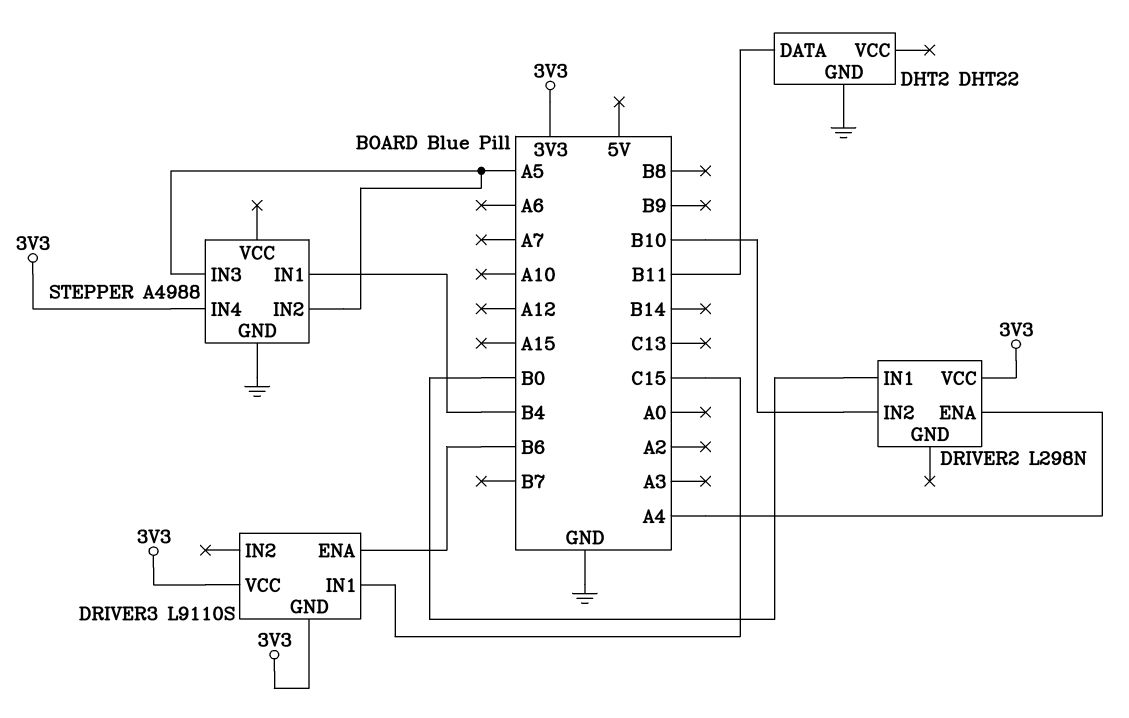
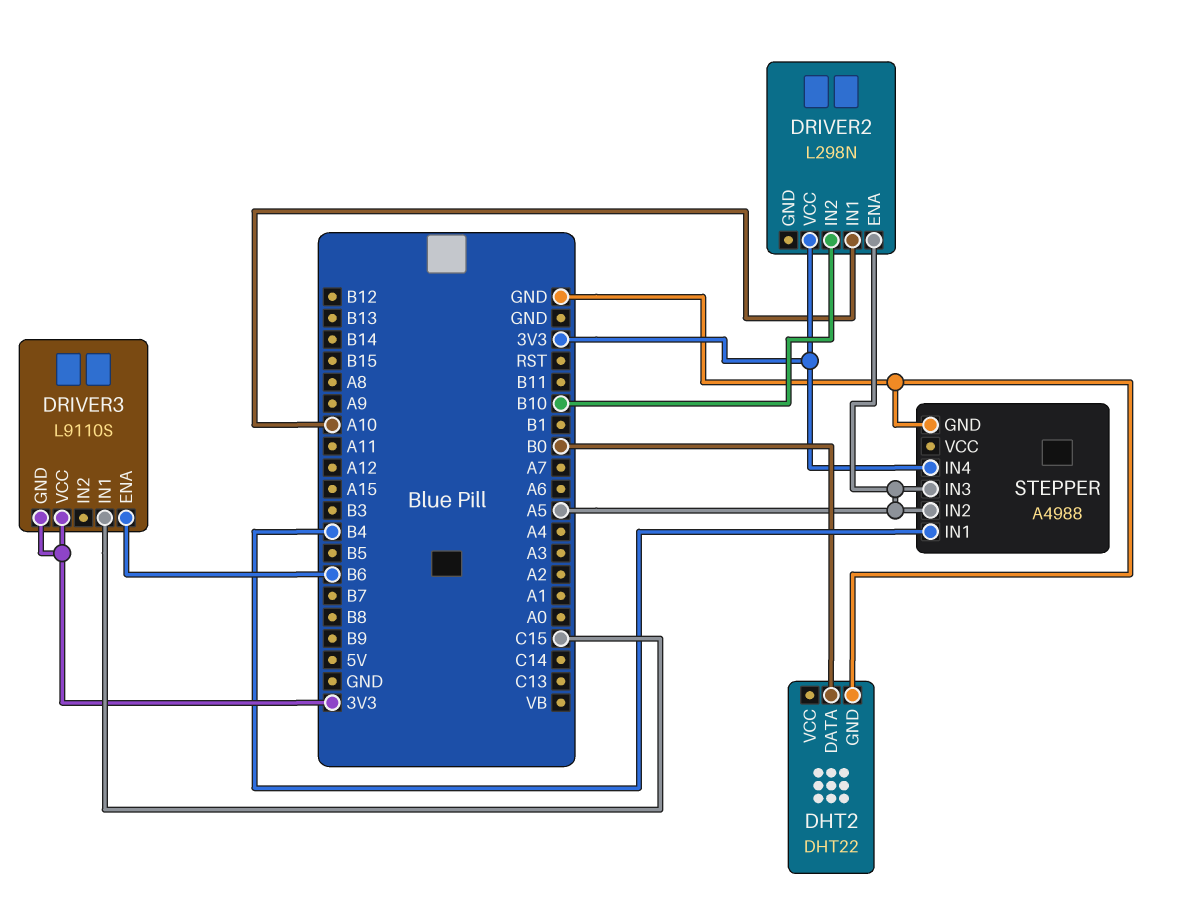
DHT2 pin DATA: B11 -> B0
DRIVER2 pin ENA: A4 -> A5
DRIVER2 pin IN1: B0 -> A10

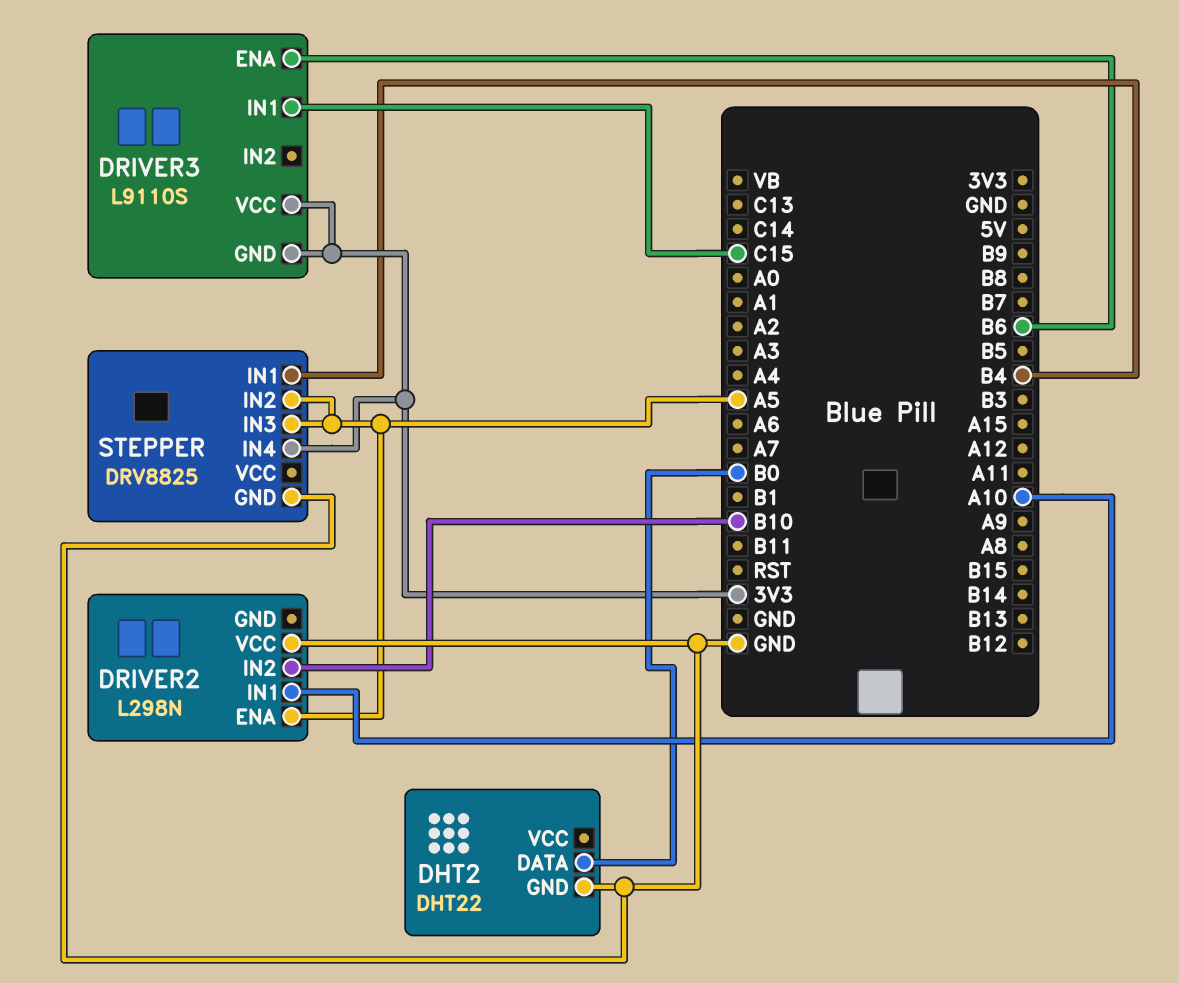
DRIVER2 pin VCC: 3V3 -> GND
STEPPER: A4988 -> DRV8825

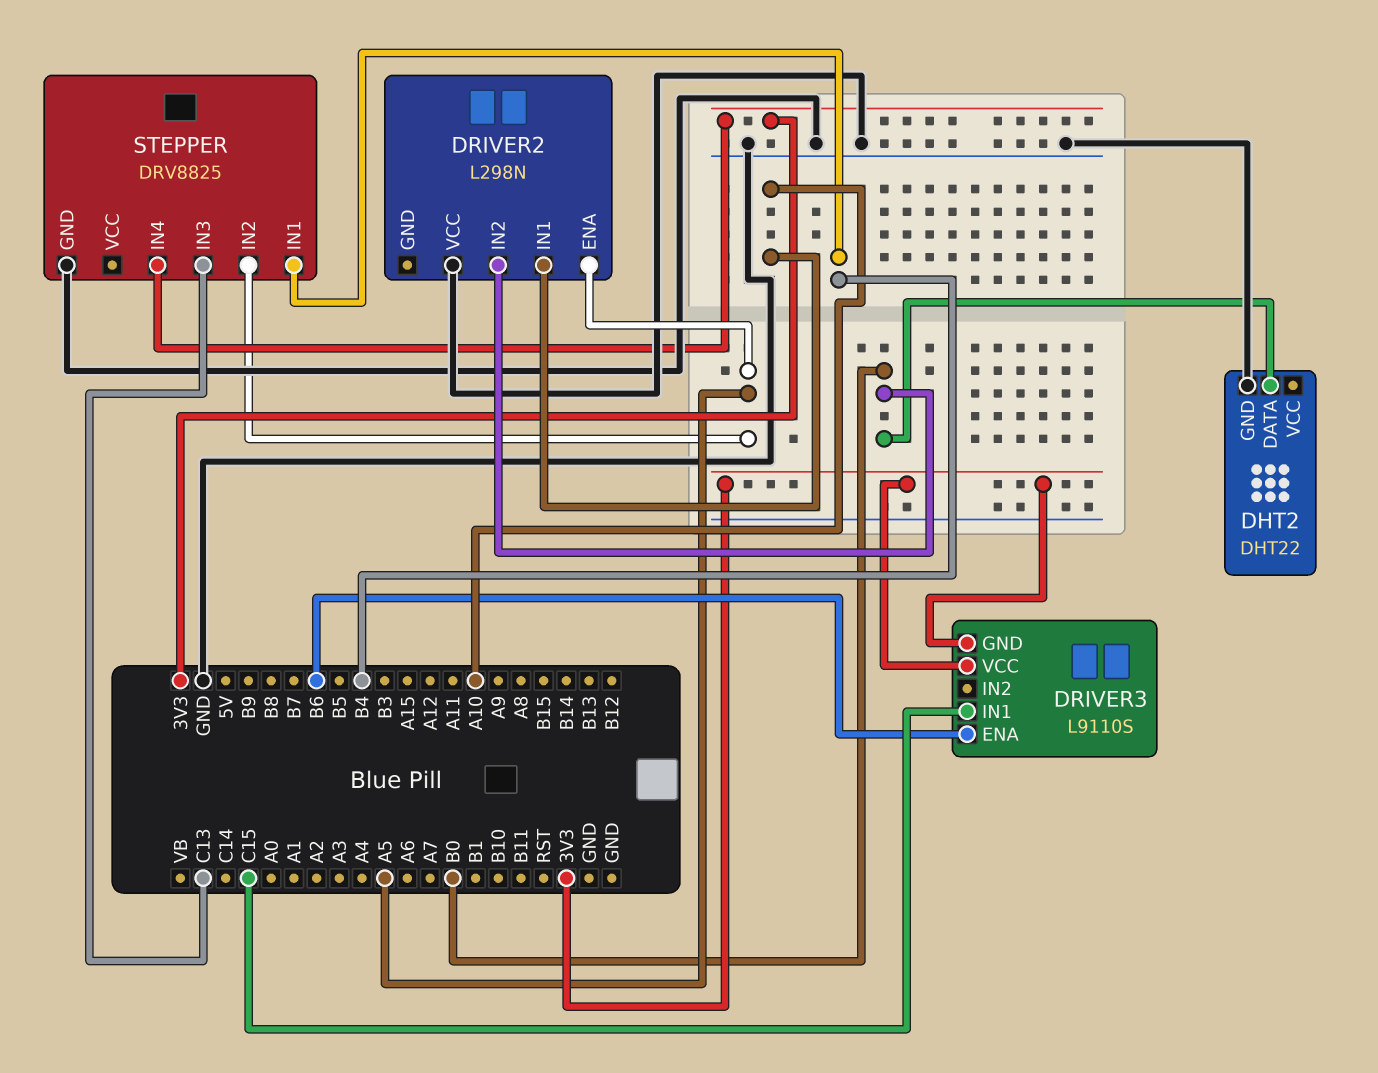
DRIVER2 pin IN2: B10 -> B0
STEPPER pin IN3: A5 -> C13

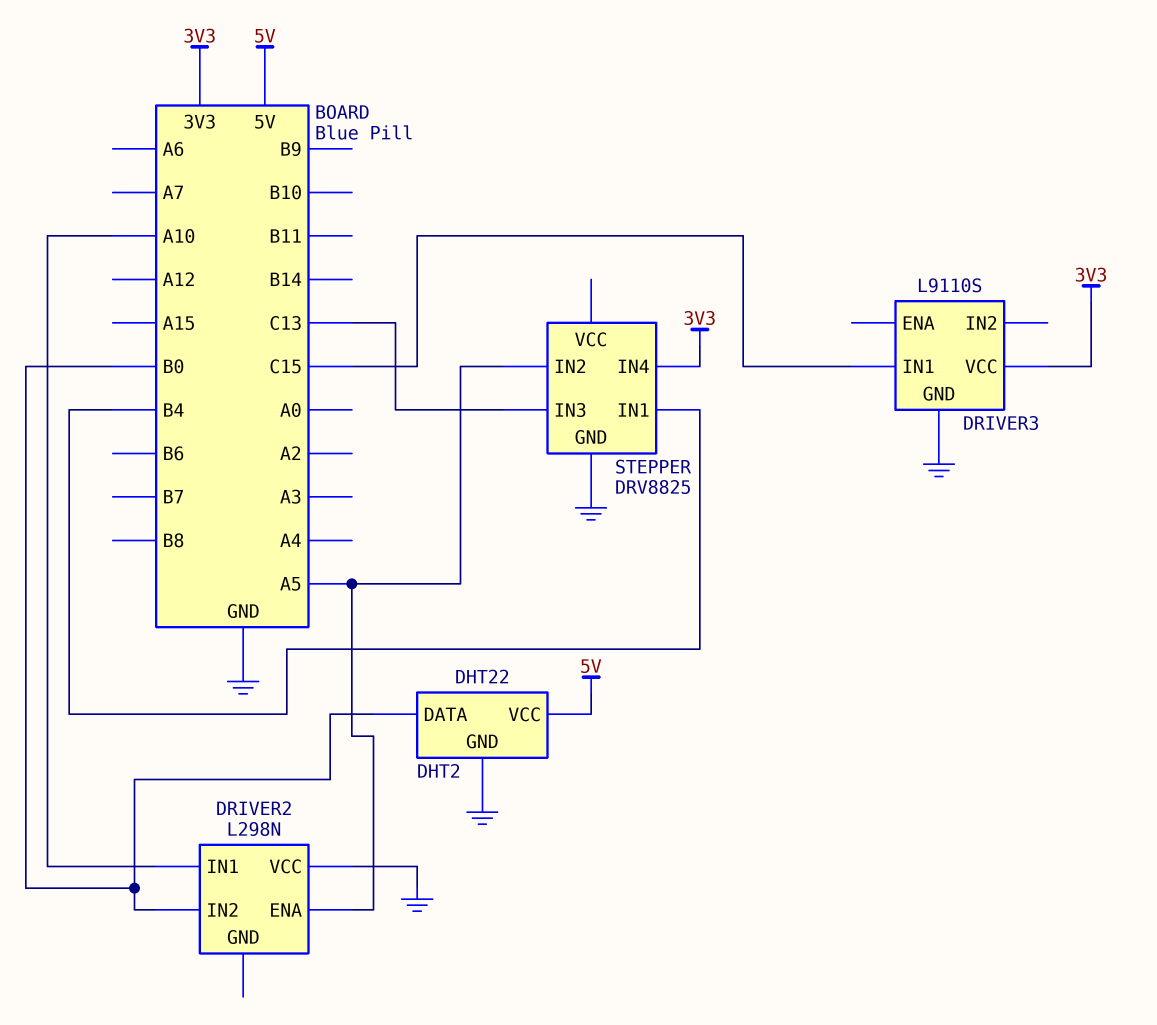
DHT2 pin VCC: none -> 5V
DRIVER3 pin ENA: B6 -> none
DRIVER3 pin GND: 3V3 -> GND

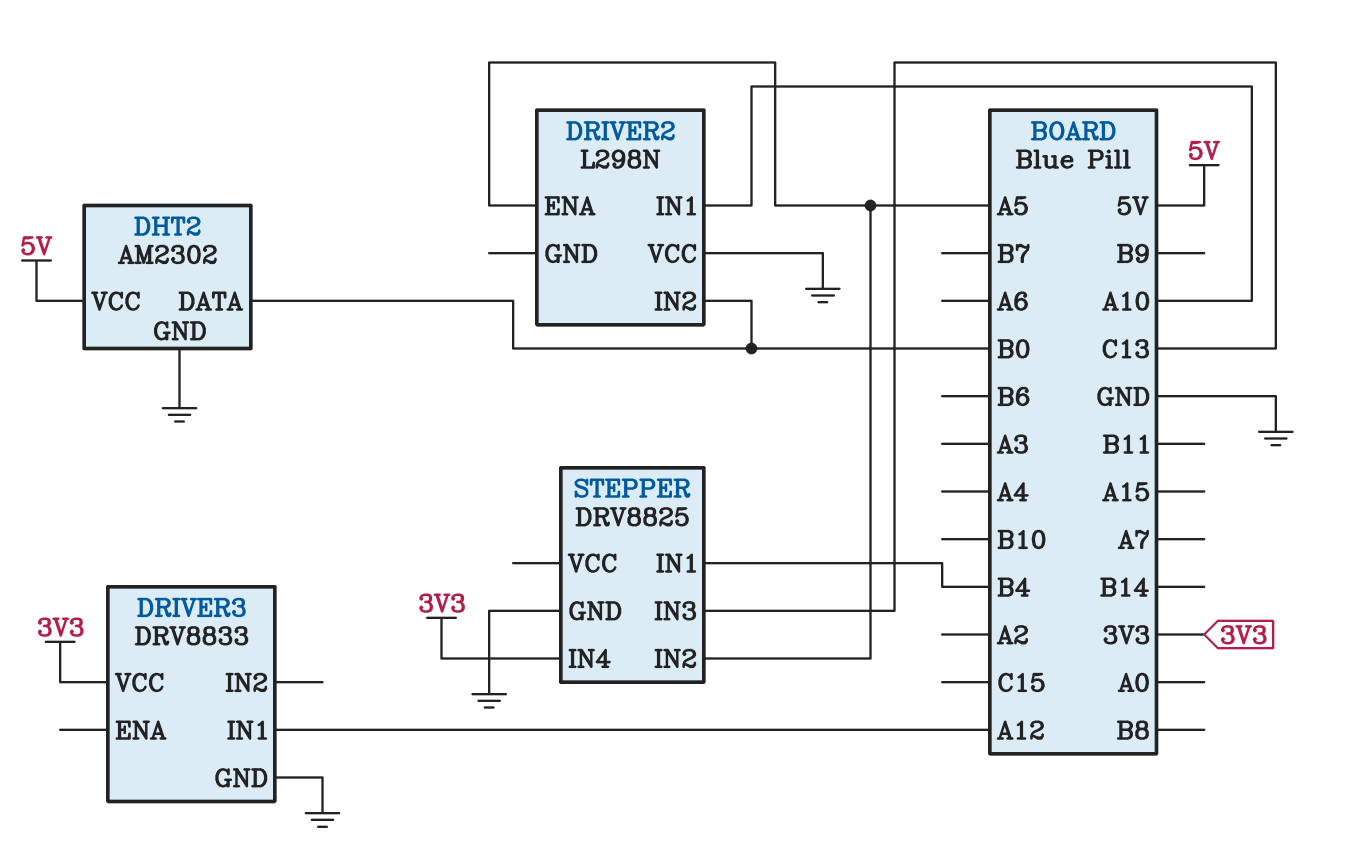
DHT2: DHT22 -> AM2302
DRIVER3: L9110S -> DRV8833
DRIVER3 pin IN1: C15 -> A12

